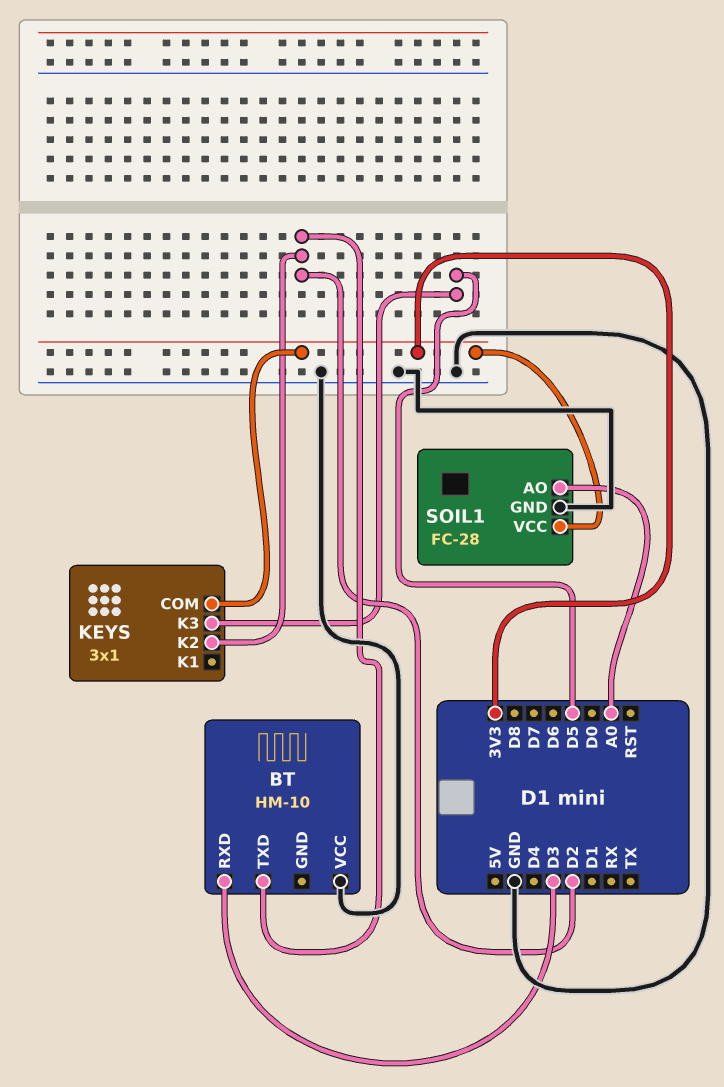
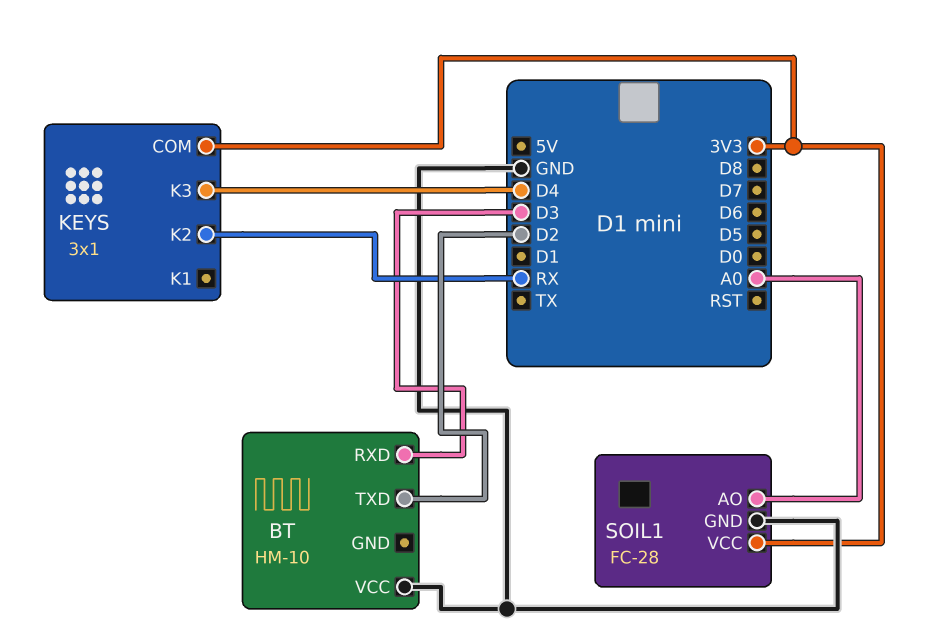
KEYS pin K2: D2 -> RX
KEYS pin K3: D5 -> D4

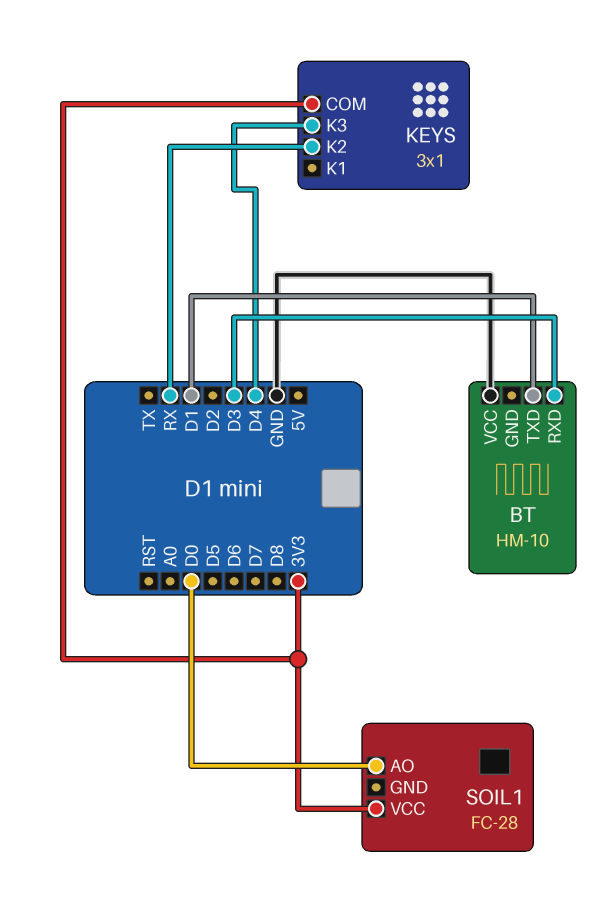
BT pin TXD: D2 -> D1
SOIL1 pin AO: A0 -> D0
SOIL1 pin GND: GND -> none

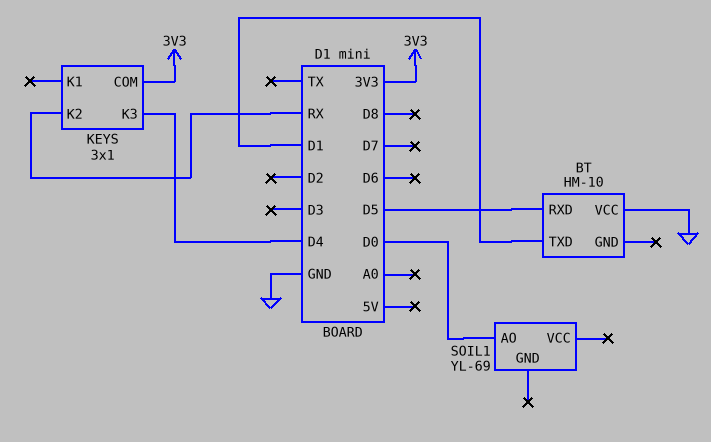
BT pin RXD: D3 -> D5
SOIL1: FC-28 -> YL-69
SOIL1 pin VCC: 3V3 -> none

